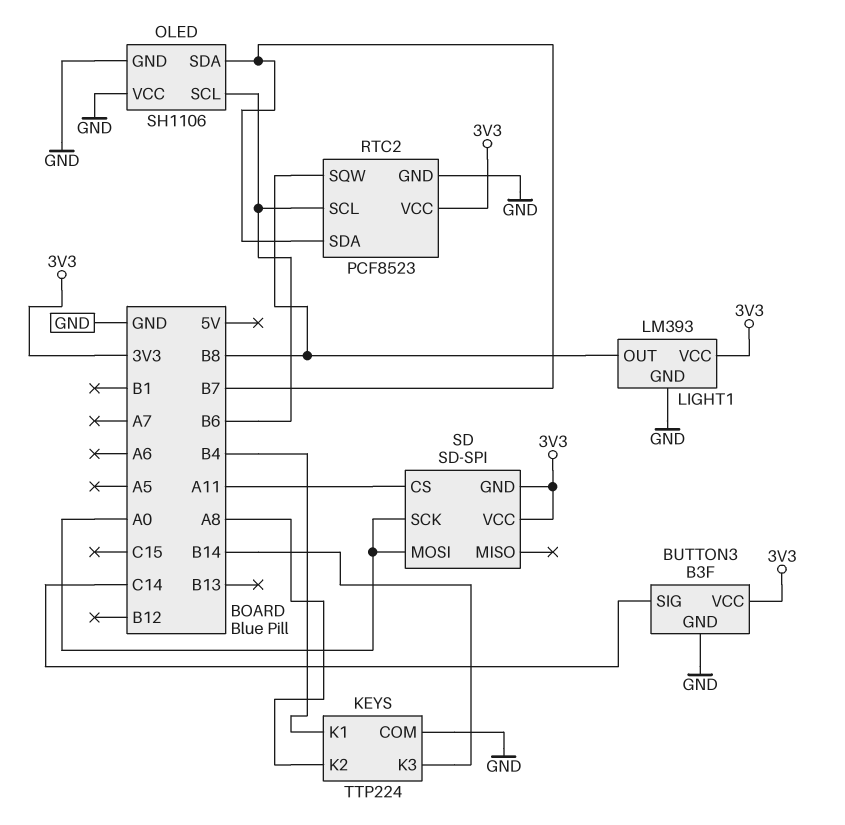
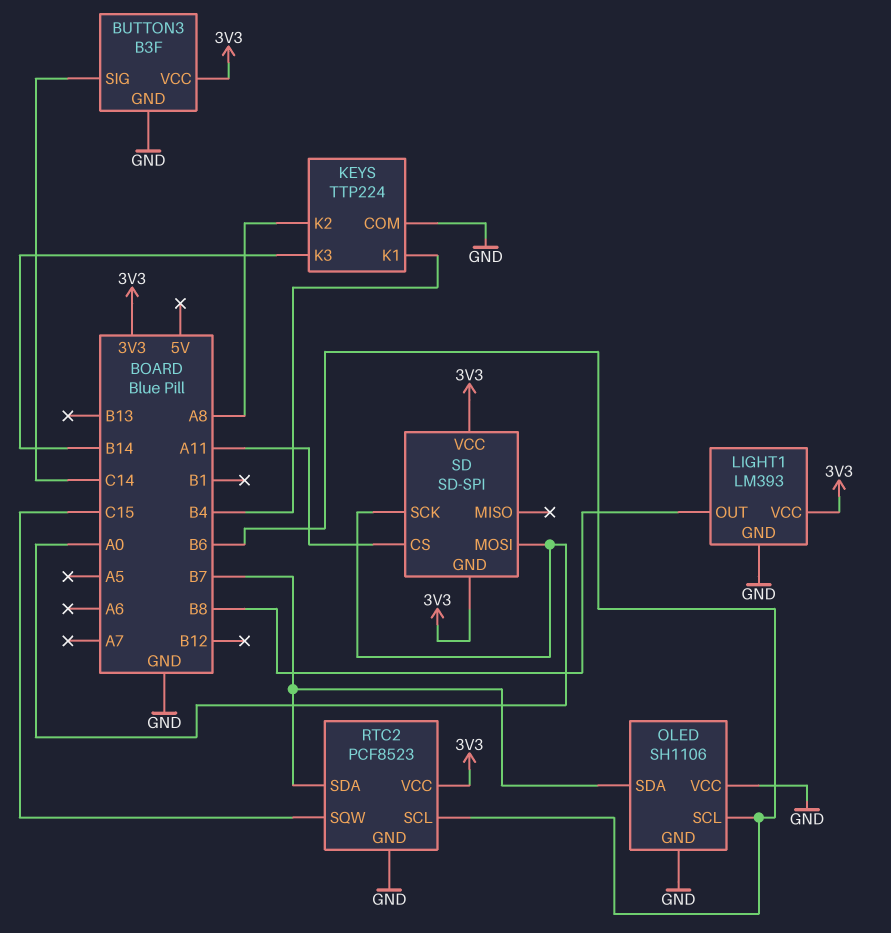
RTC2 pin SQW: B8 -> C15

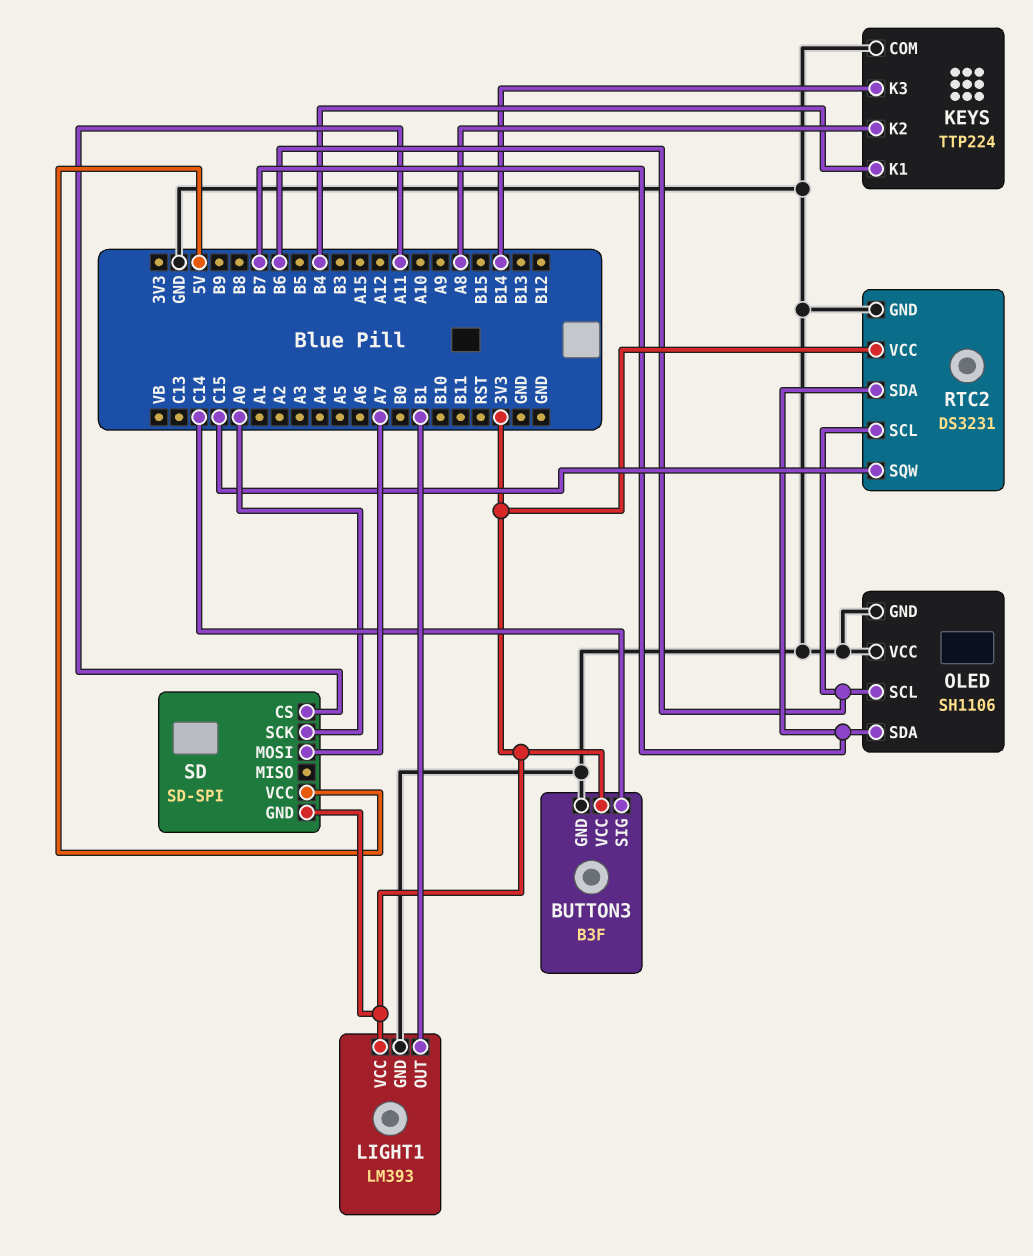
LIGHT1 pin OUT: B8 -> B1
RTC2: PCF8523 -> DS3231
SD pin MOSI: A0 -> A7
SD pin VCC: 3V3 -> 5V

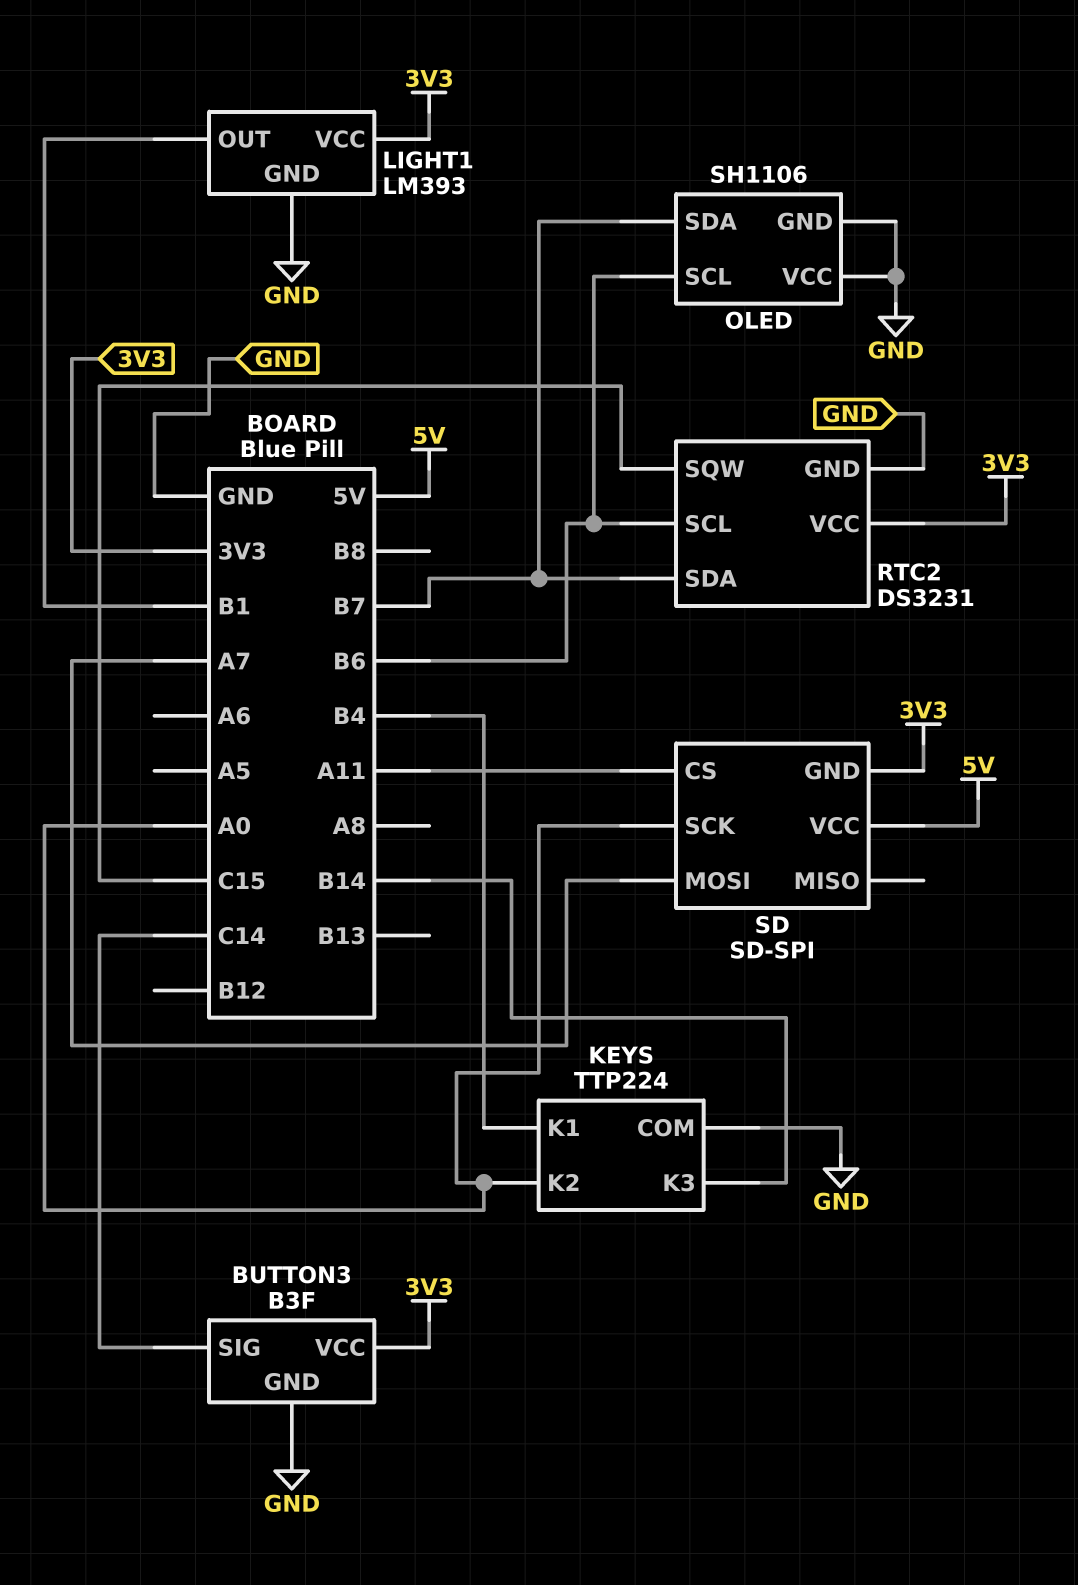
KEYS pin K2: A8 -> A0

